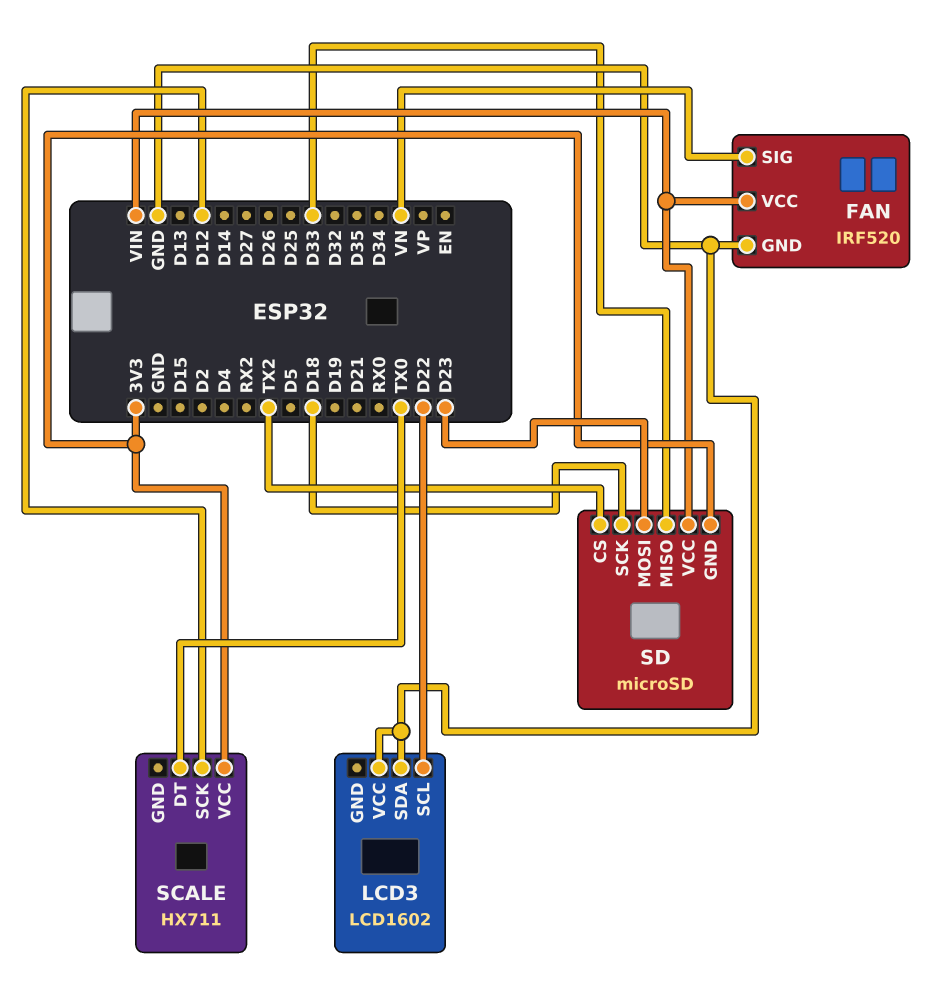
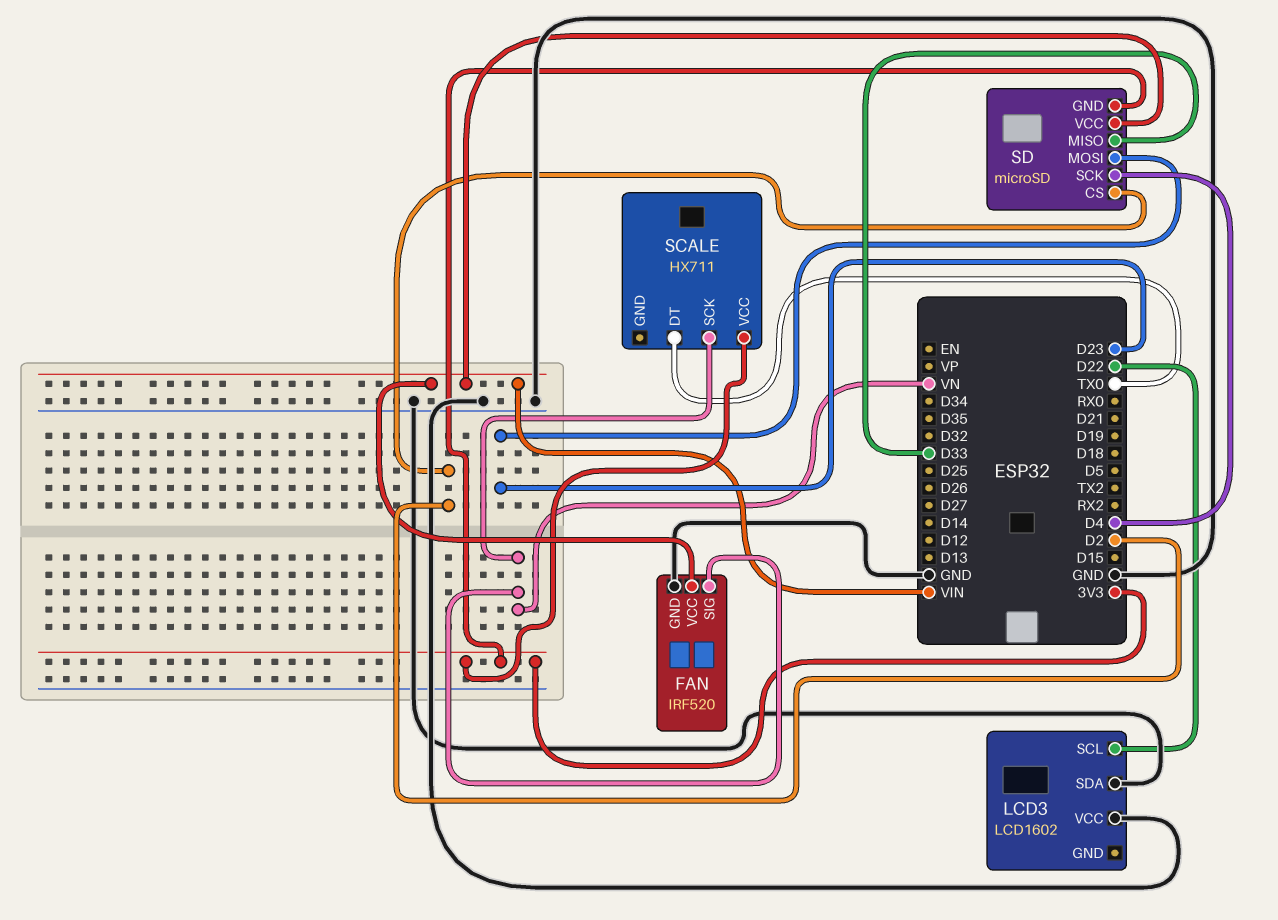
SCALE pin SCK: D12 -> VN
SD pin CS: TX2 -> D2
SD pin SCK: D18 -> D4

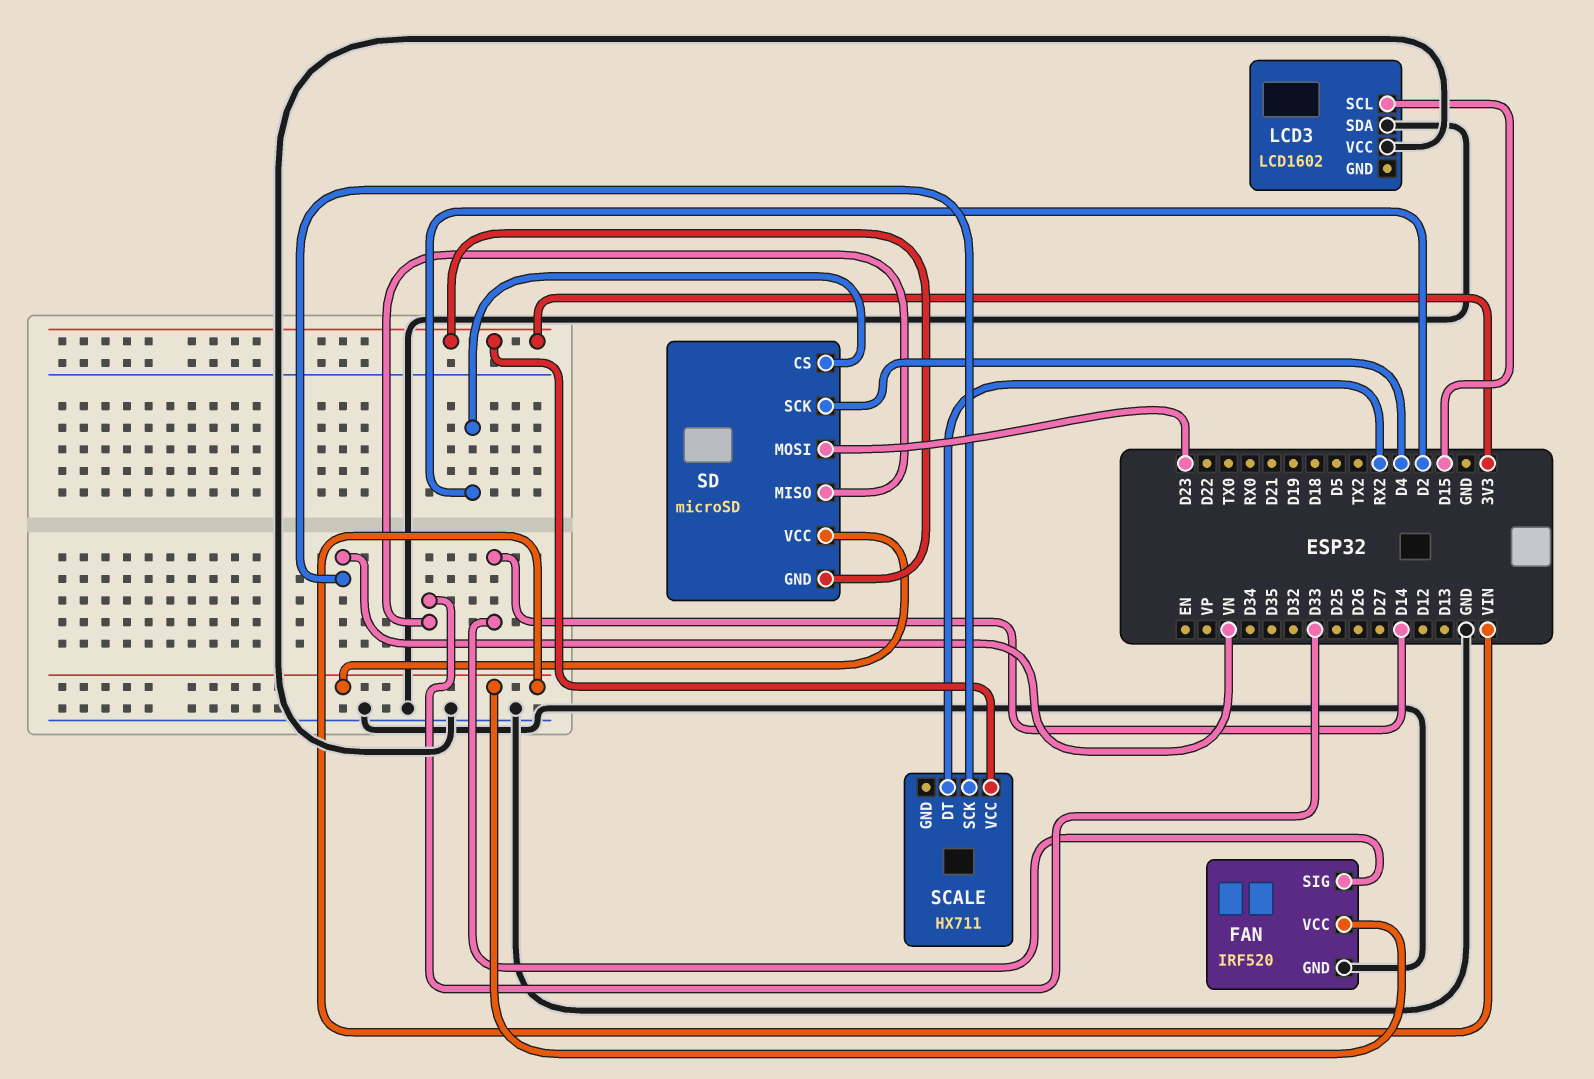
FAN pin SIG: VN -> D14
LCD3 pin SCL: D22 -> D15
SCALE pin DT: TX0 -> RX2

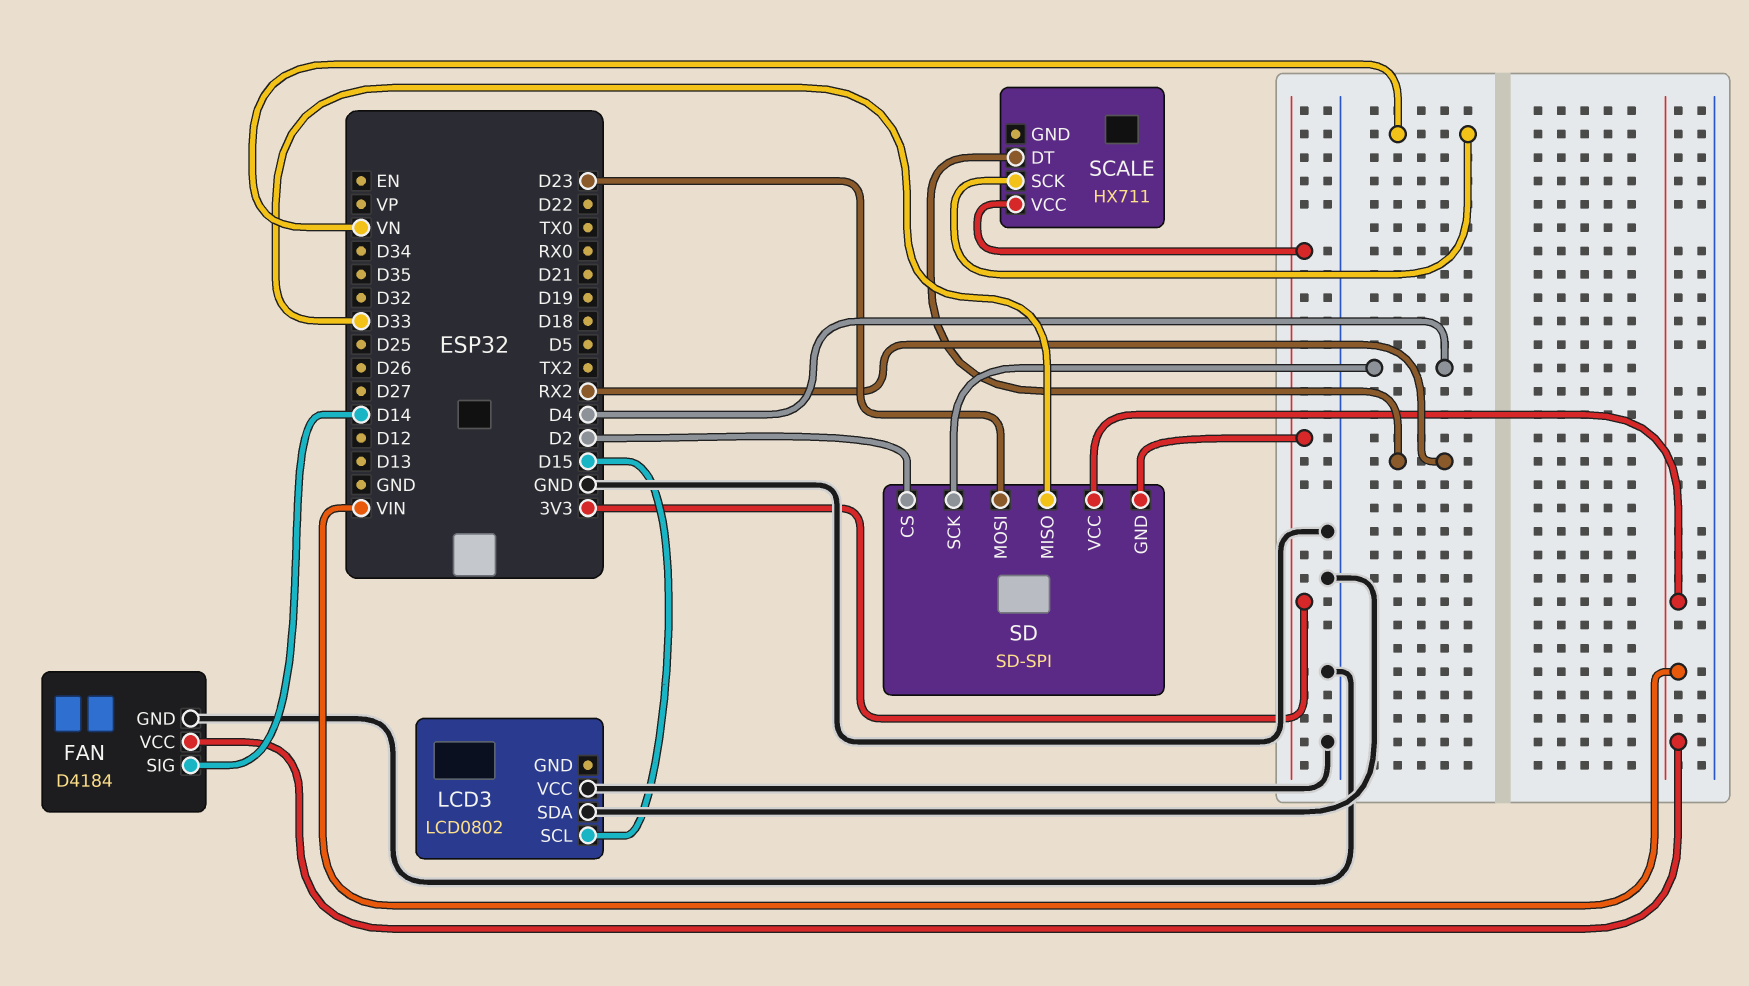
FAN: IRF520 -> D4184
LCD3: LCD1602 -> LCD0802
SD: microSD -> SD-SPI

